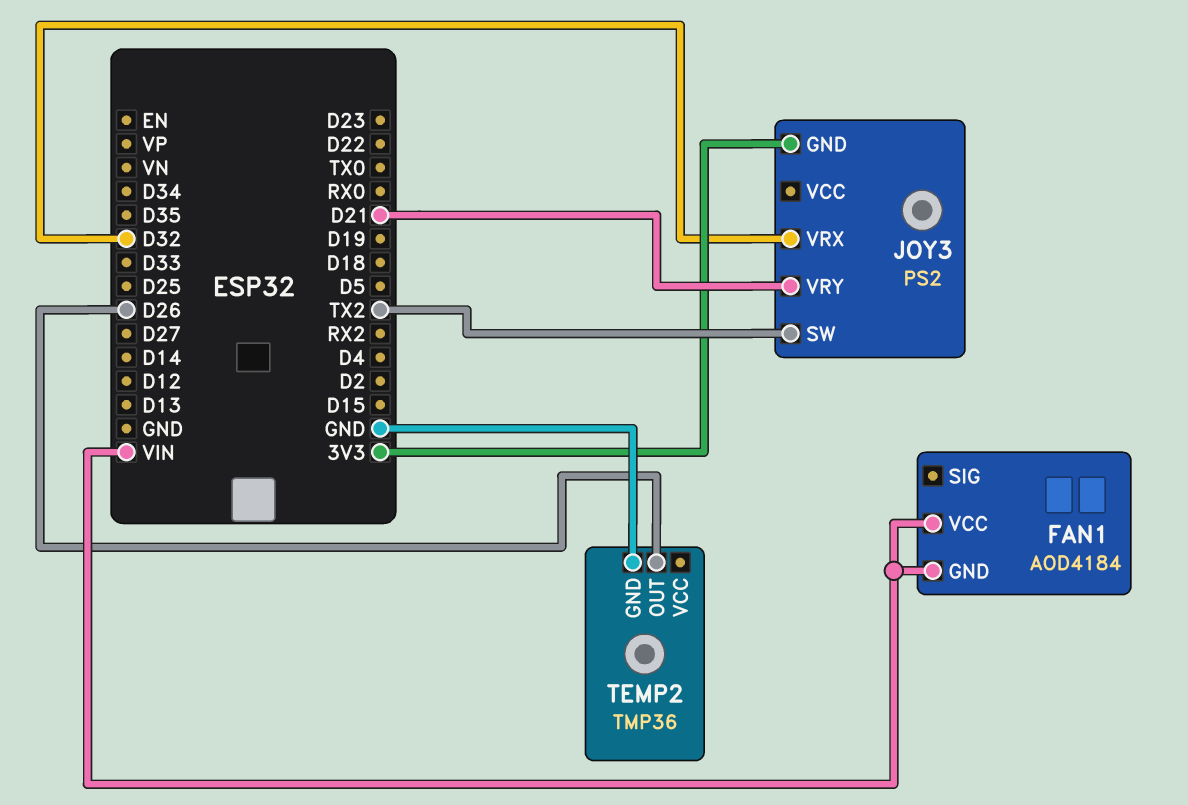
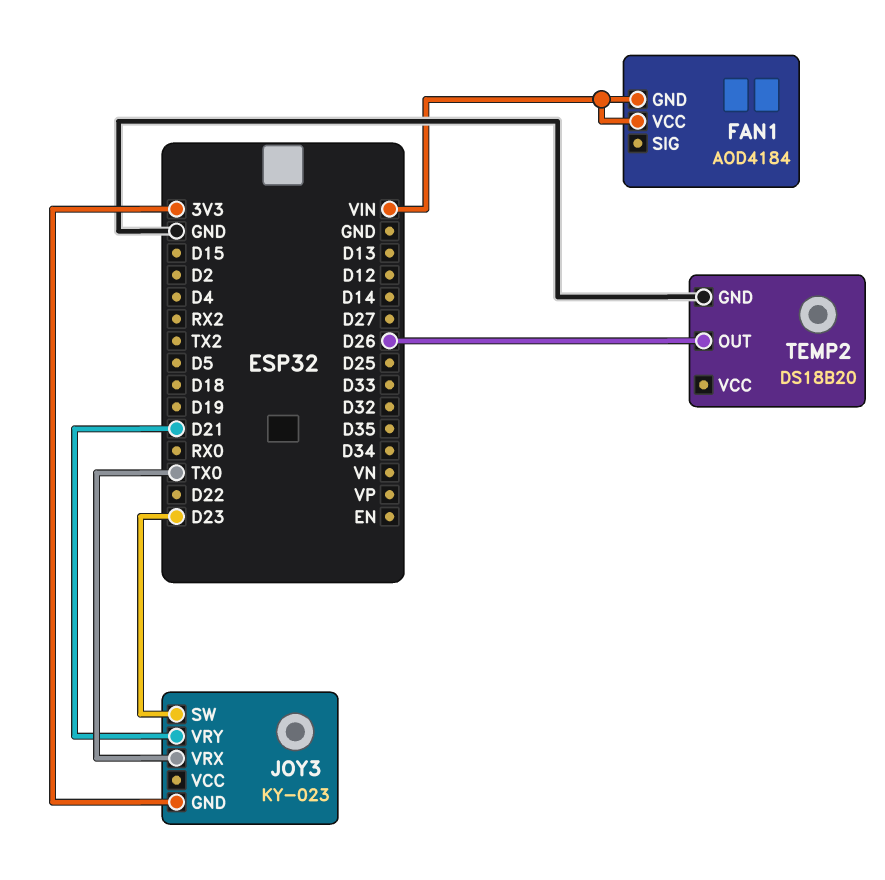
JOY3: PS2 -> KY-023
JOY3 pin SW: TX2 -> D23
JOY3 pin VRX: D32 -> TX0
TEMP2: TMP36 -> DS18B20

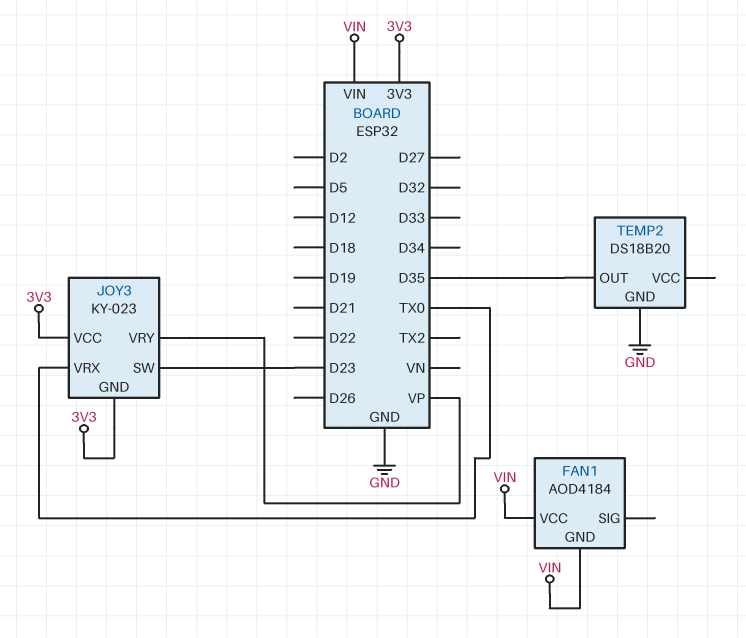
JOY3 pin VCC: none -> 3V3
JOY3 pin VRY: D21 -> VP
TEMP2 pin OUT: D26 -> D35

